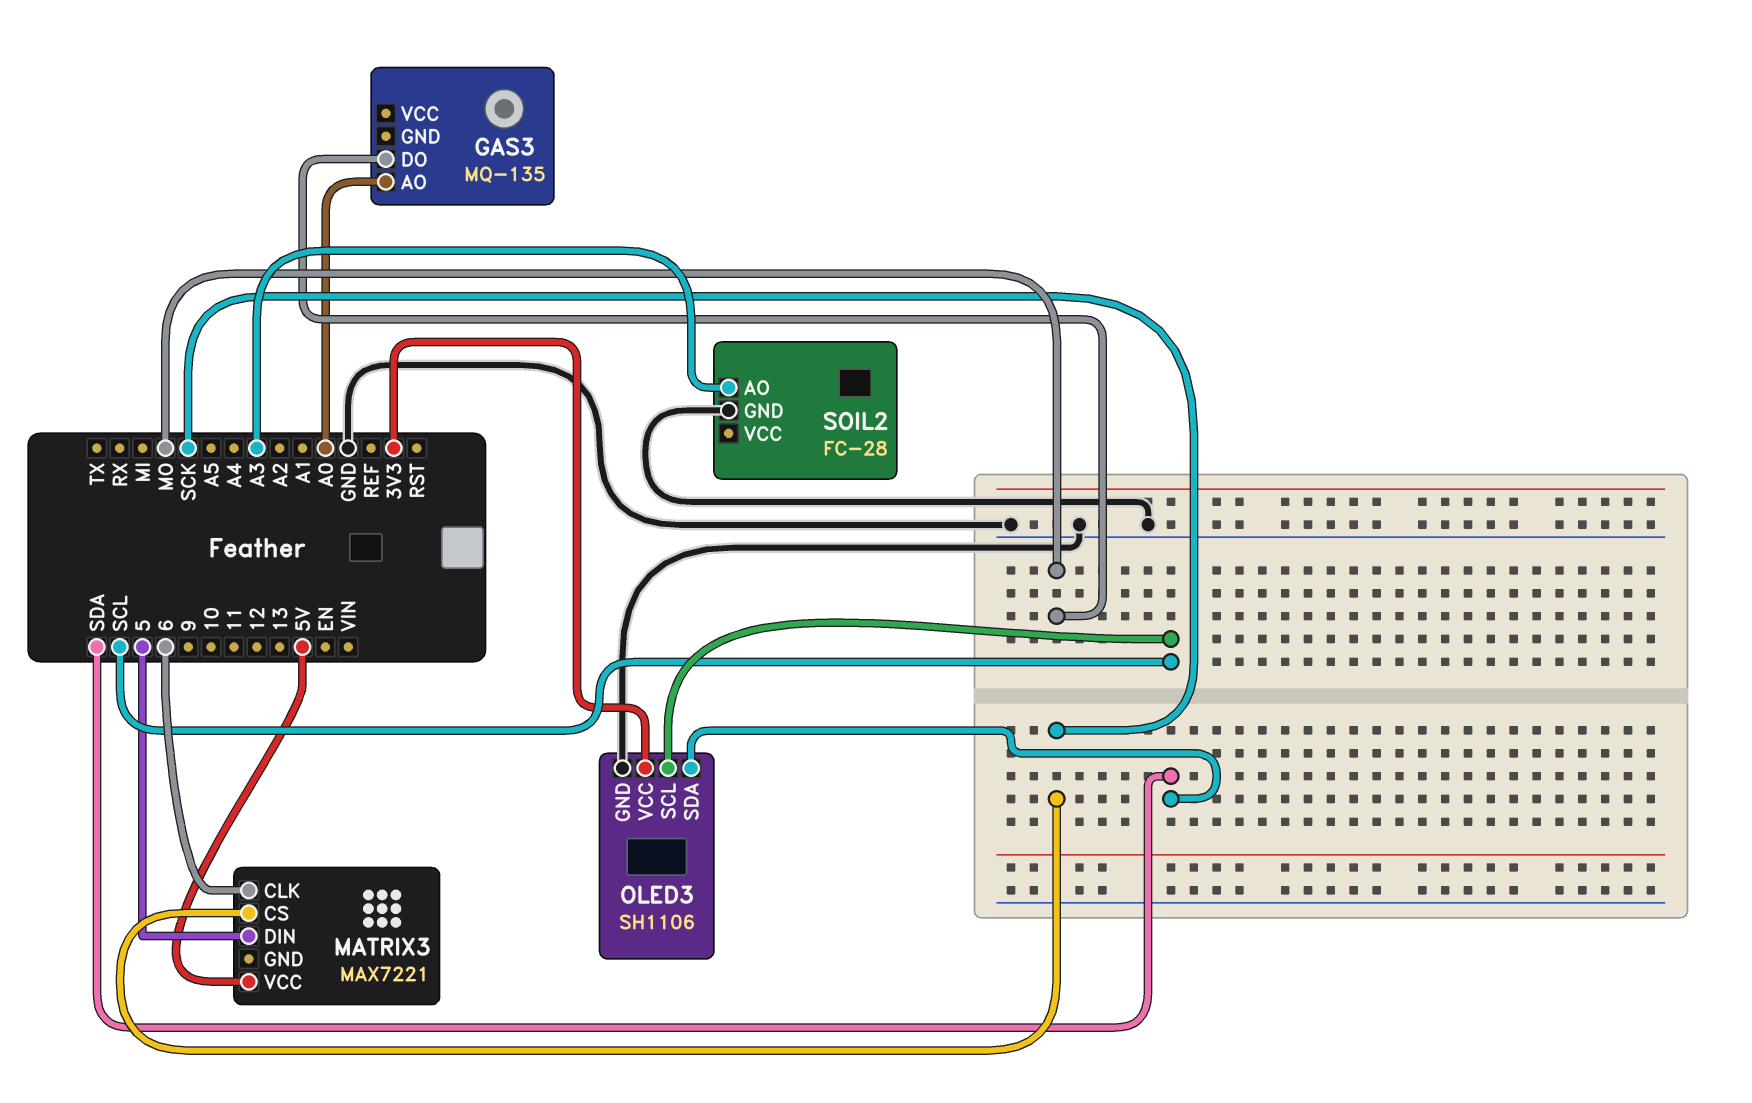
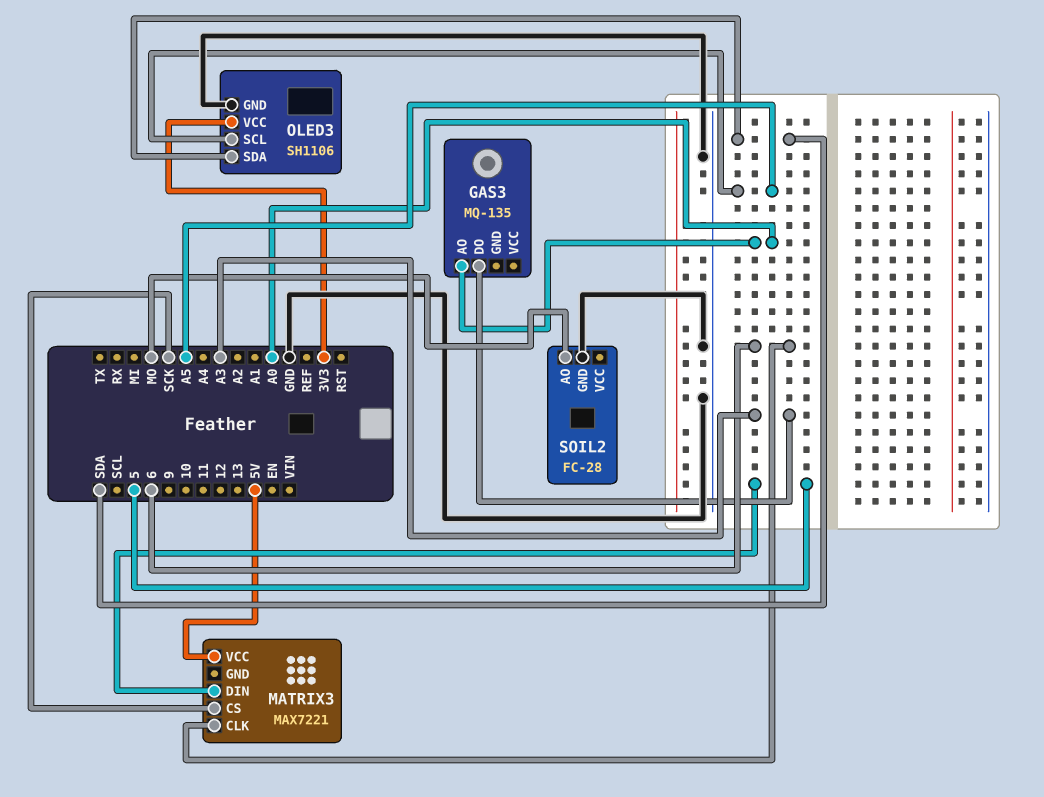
GAS3 pin DO: MO -> A3
OLED3 pin SCL: SCL -> A5
SOIL2 pin AO: A3 -> MO

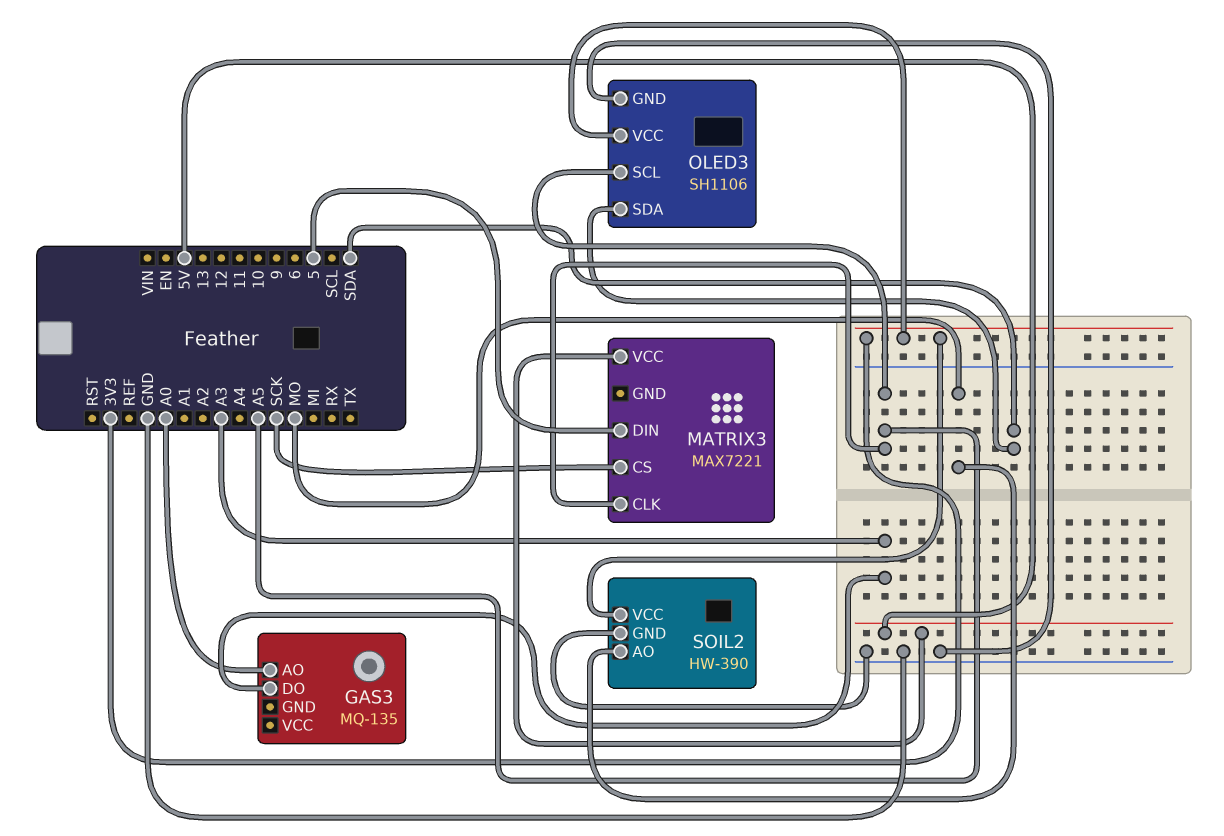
MATRIX3 pin CLK: 6 -> A5
SOIL2: FC-28 -> HW-390
SOIL2 pin VCC: none -> 3V3

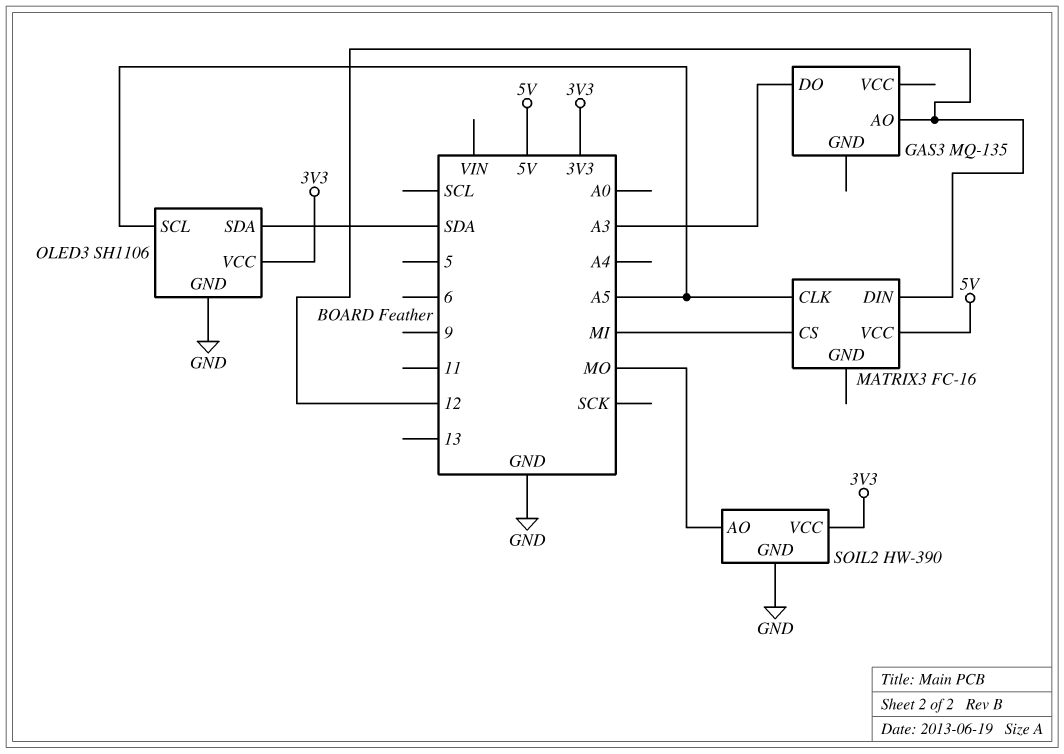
GAS3 pin AO: A0 -> 12
MATRIX3: MAX7221 -> FC-16
MATRIX3 pin CS: SCK -> MI
MATRIX3 pin DIN: 5 -> 12

